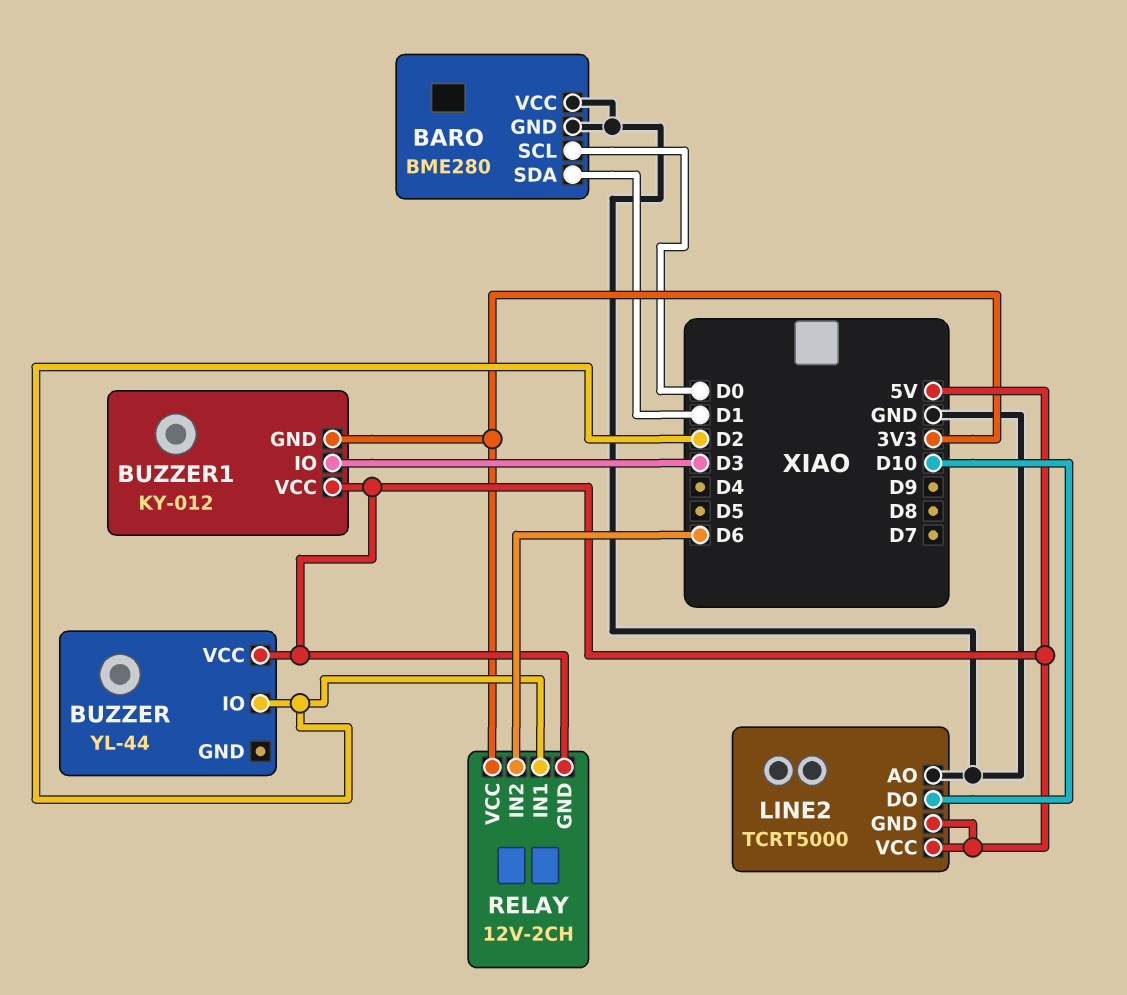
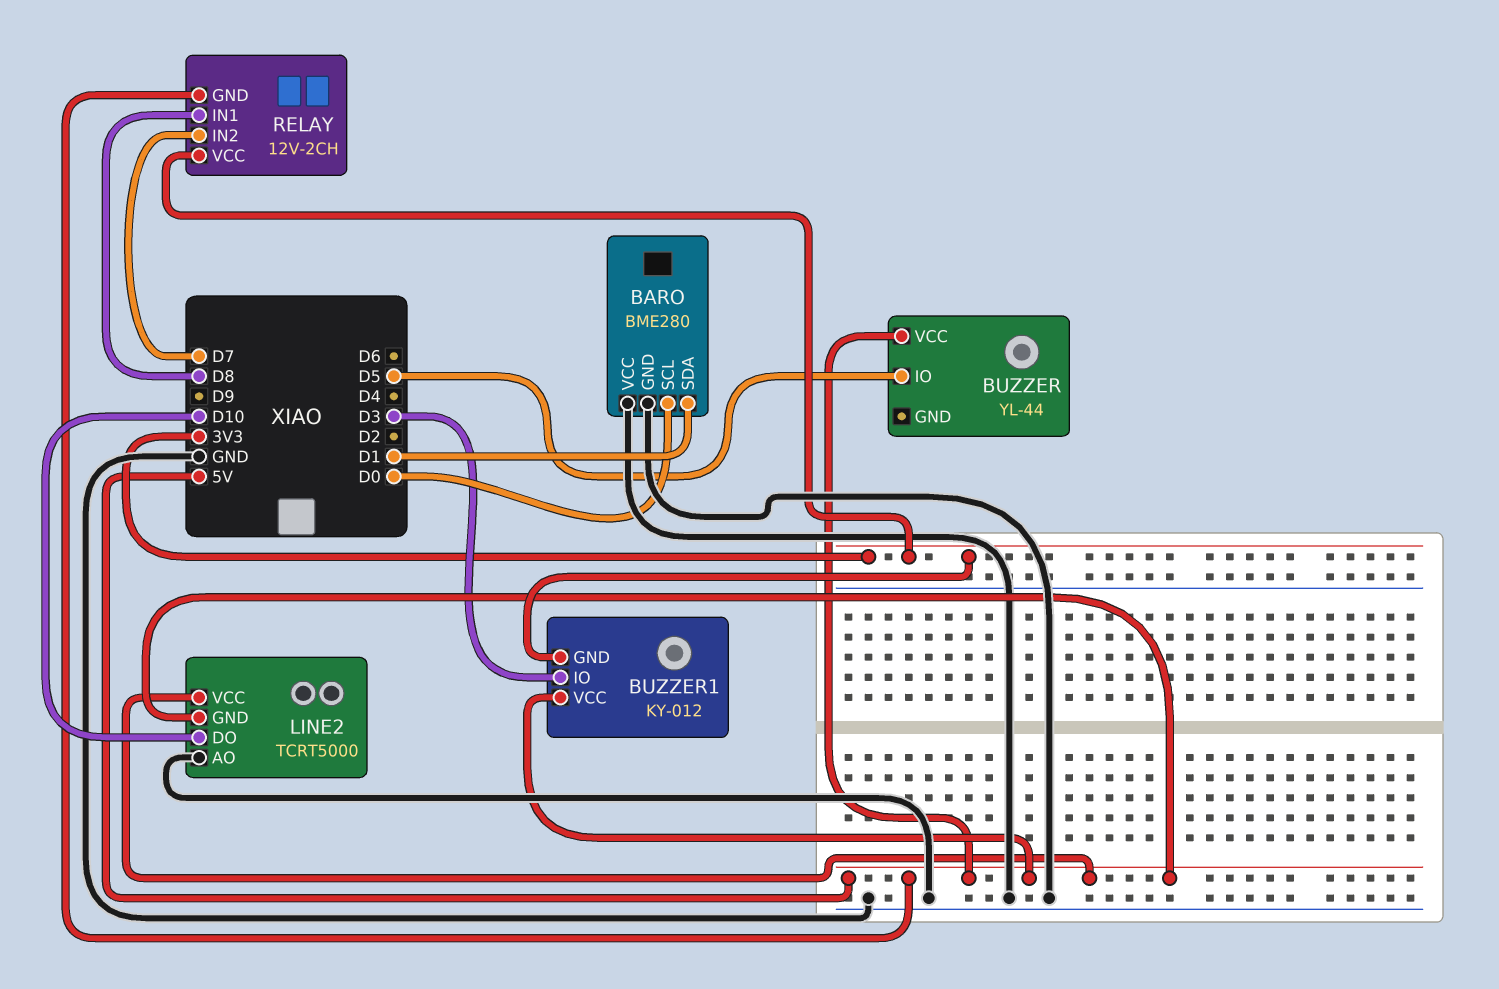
BUZZER pin IO: D2 -> D5
RELAY pin IN1: D2 -> D8
RELAY pin IN2: D6 -> D7

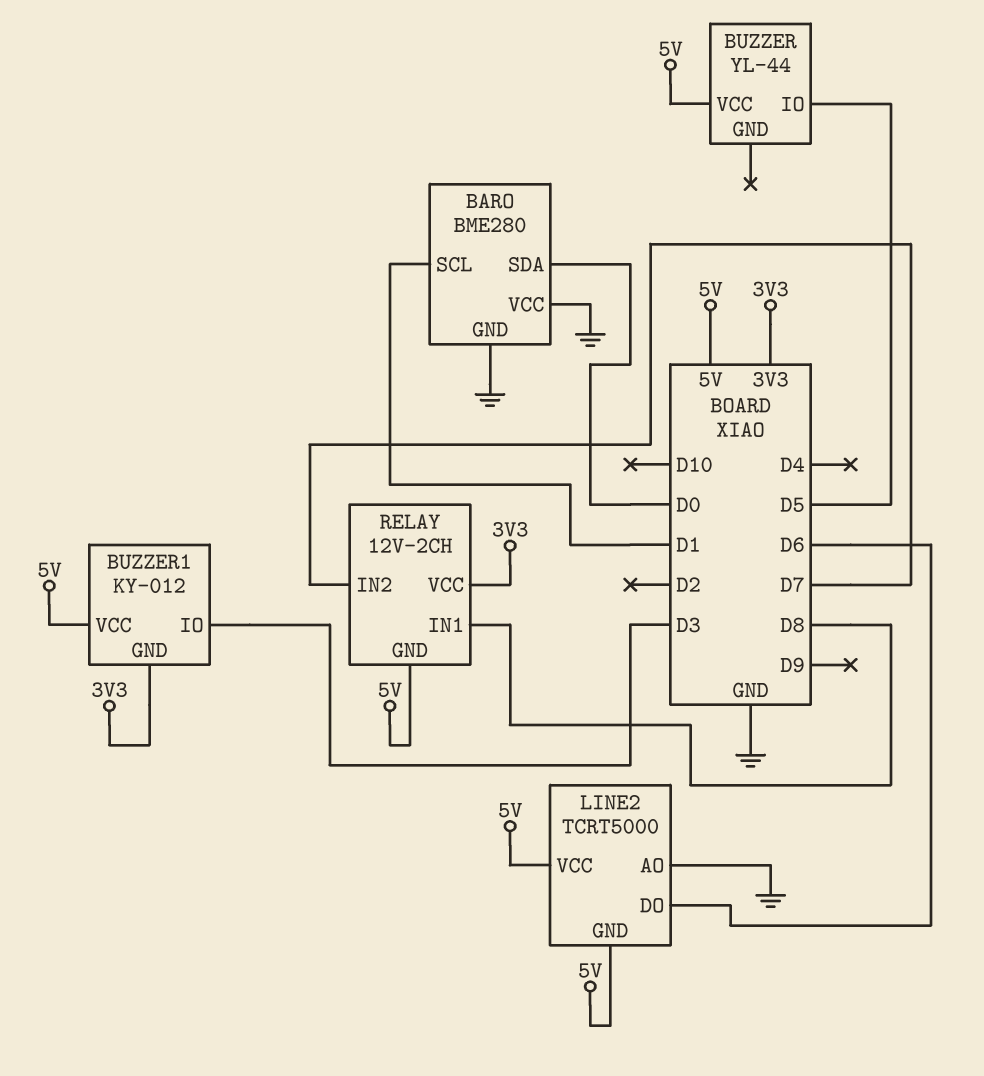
BARO pin SCL: D0 -> D1
BARO pin SDA: D1 -> D0
LINE2 pin DO: D10 -> D6

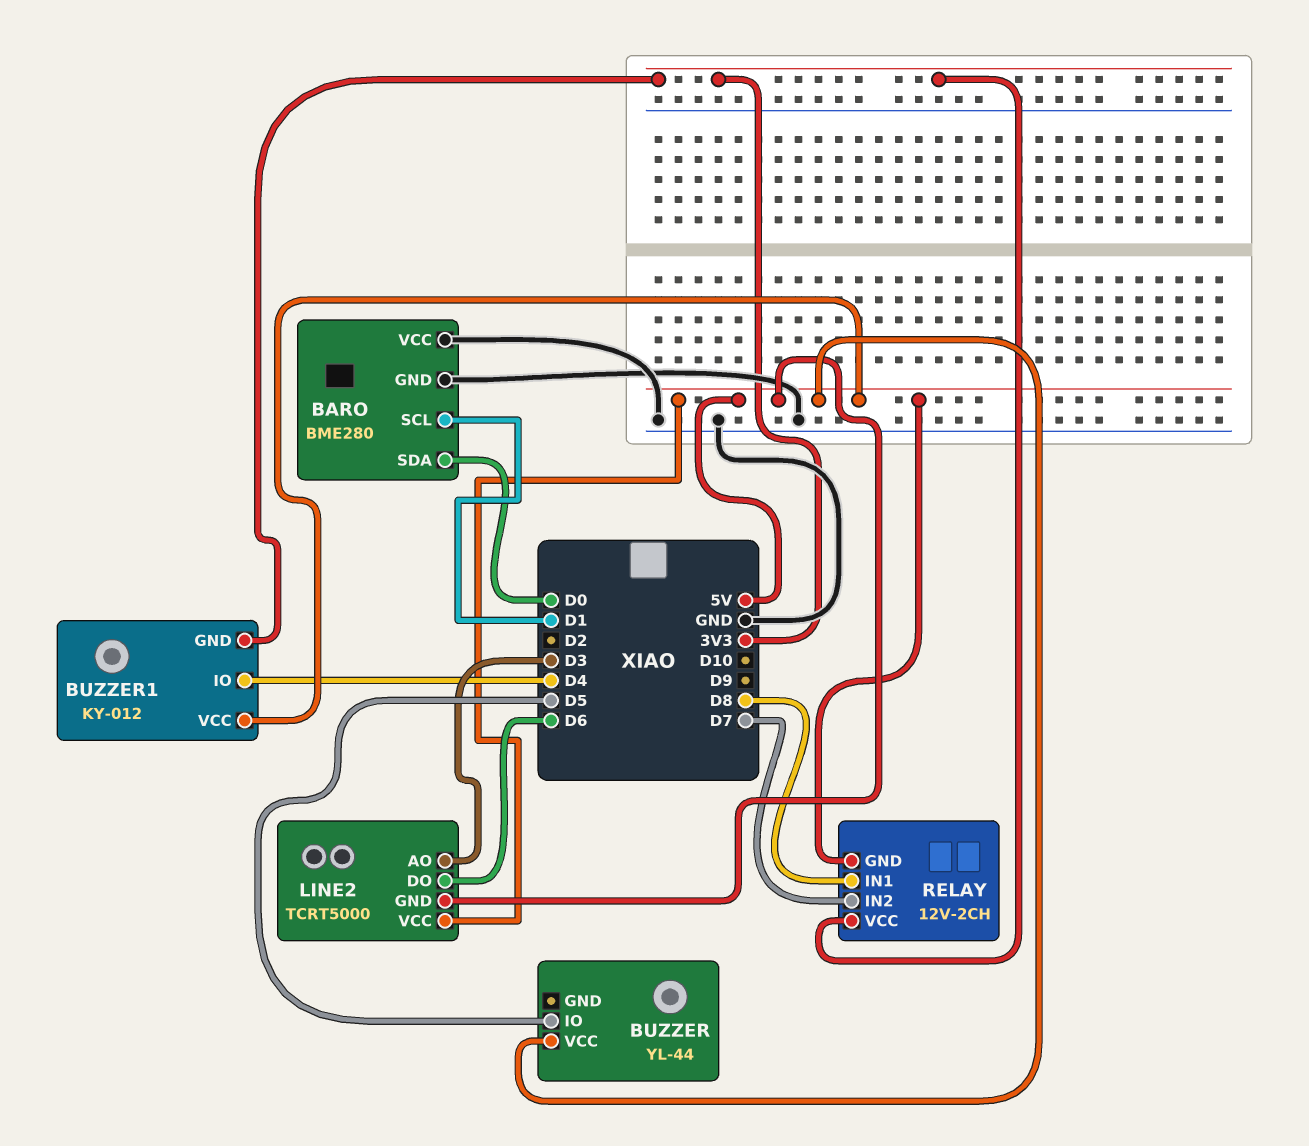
BUZZER1 pin IO: D3 -> D4
LINE2 pin AO: GND -> D3

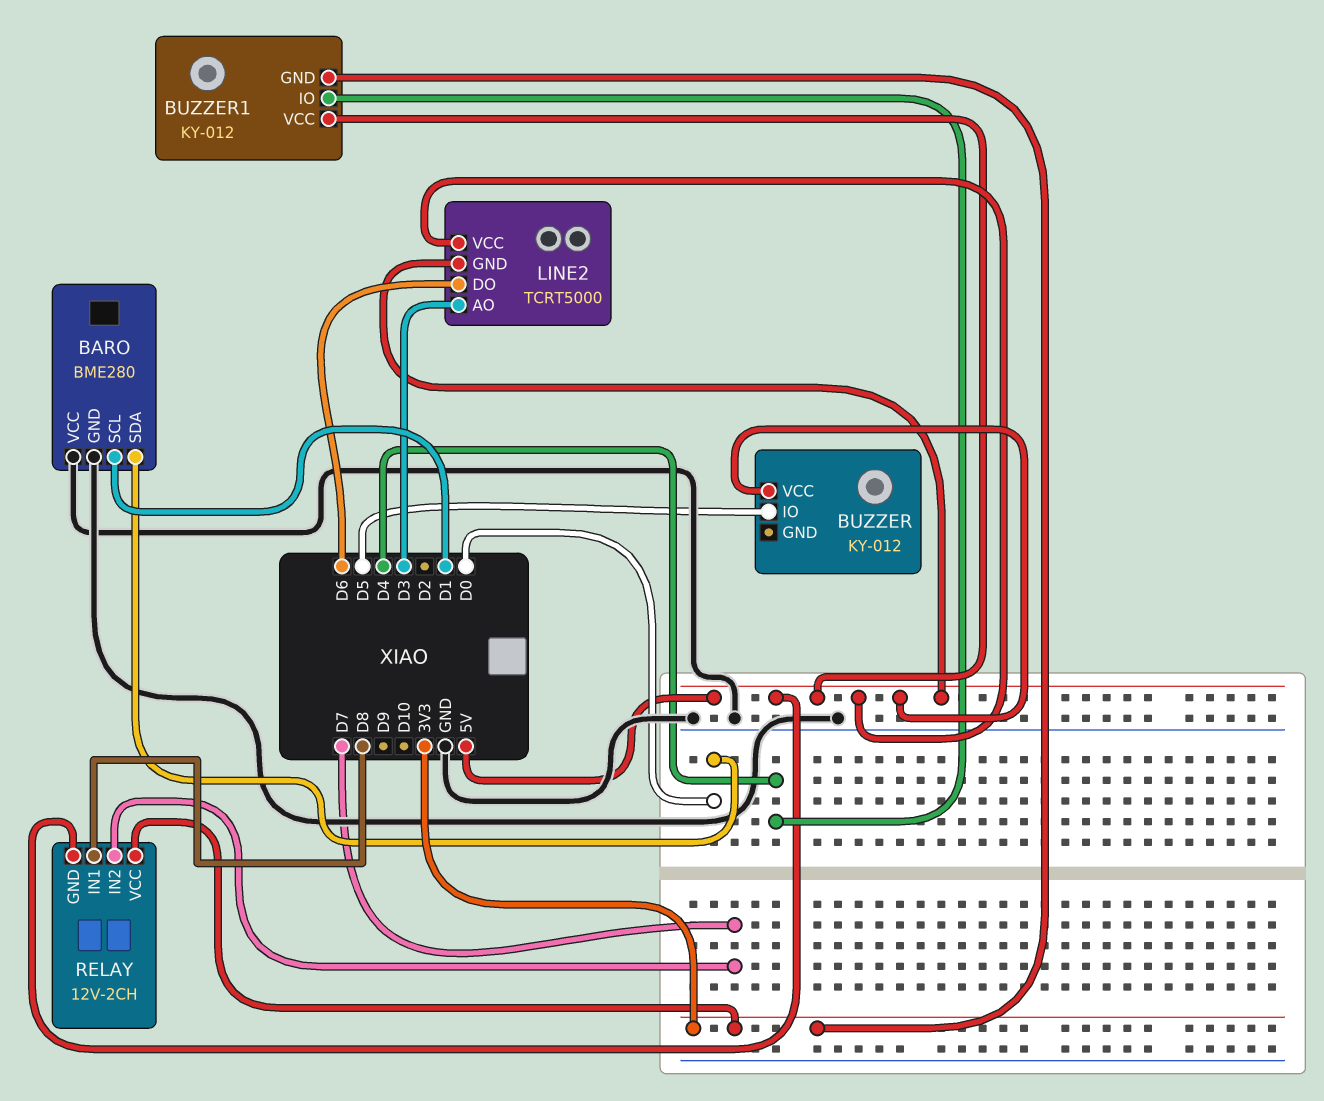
BUZZER: YL-44 -> KY-012

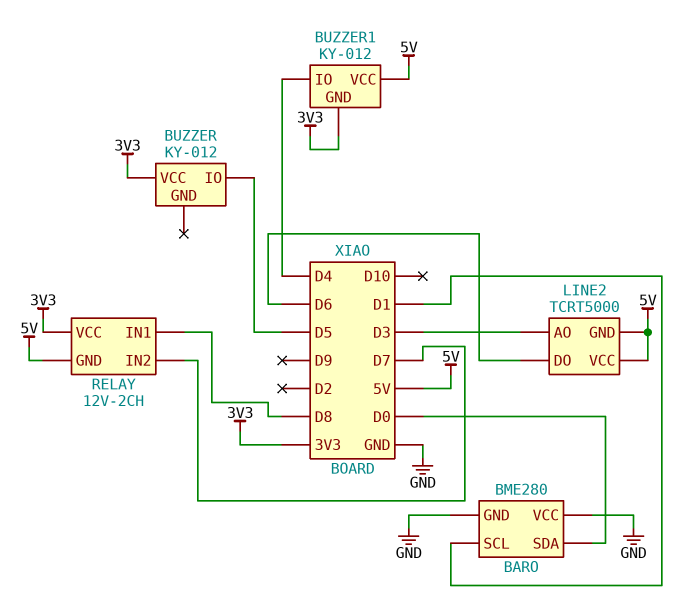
BUZZER pin VCC: 5V -> 3V3

